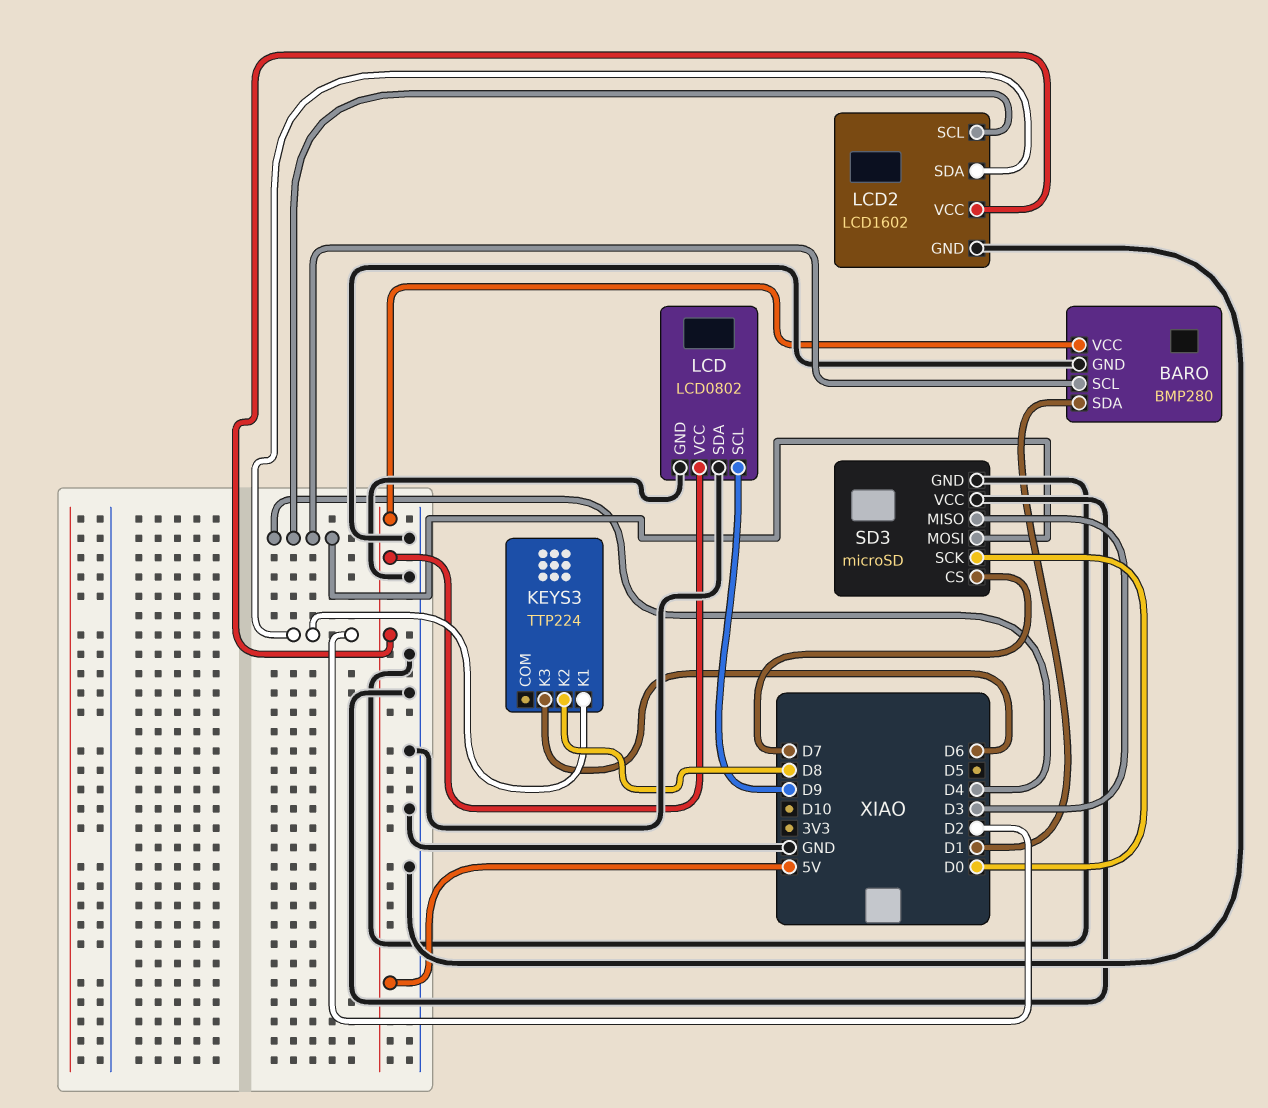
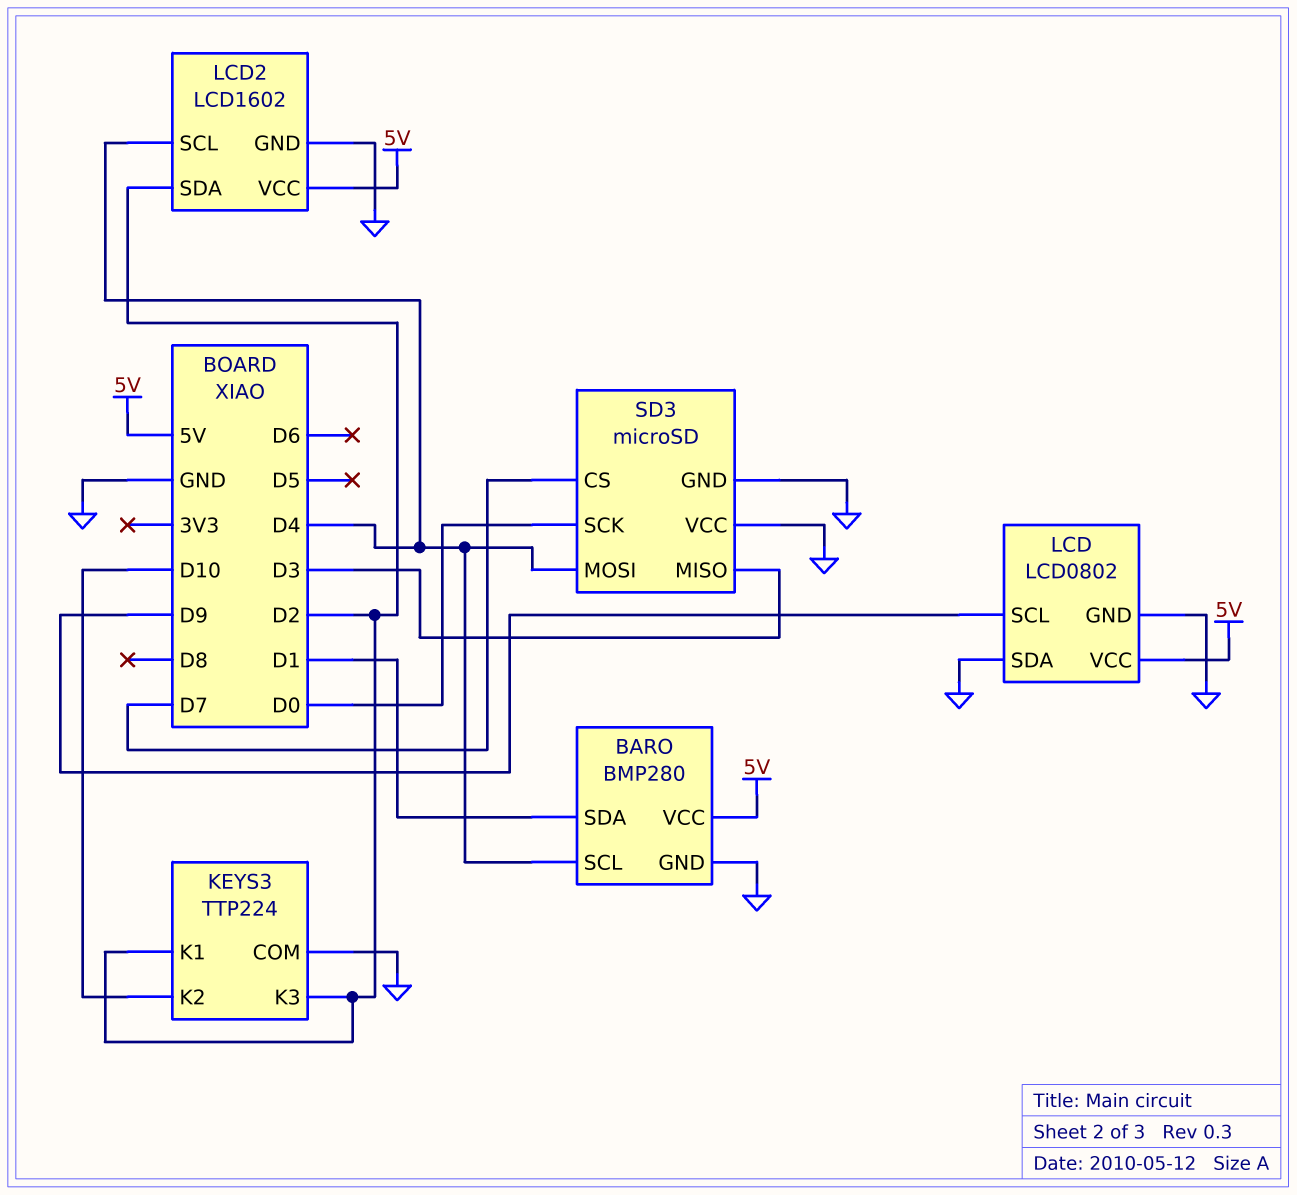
KEYS3 pin COM: none -> GND
KEYS3 pin K2: D8 -> D10
KEYS3 pin K3: D6 -> D2

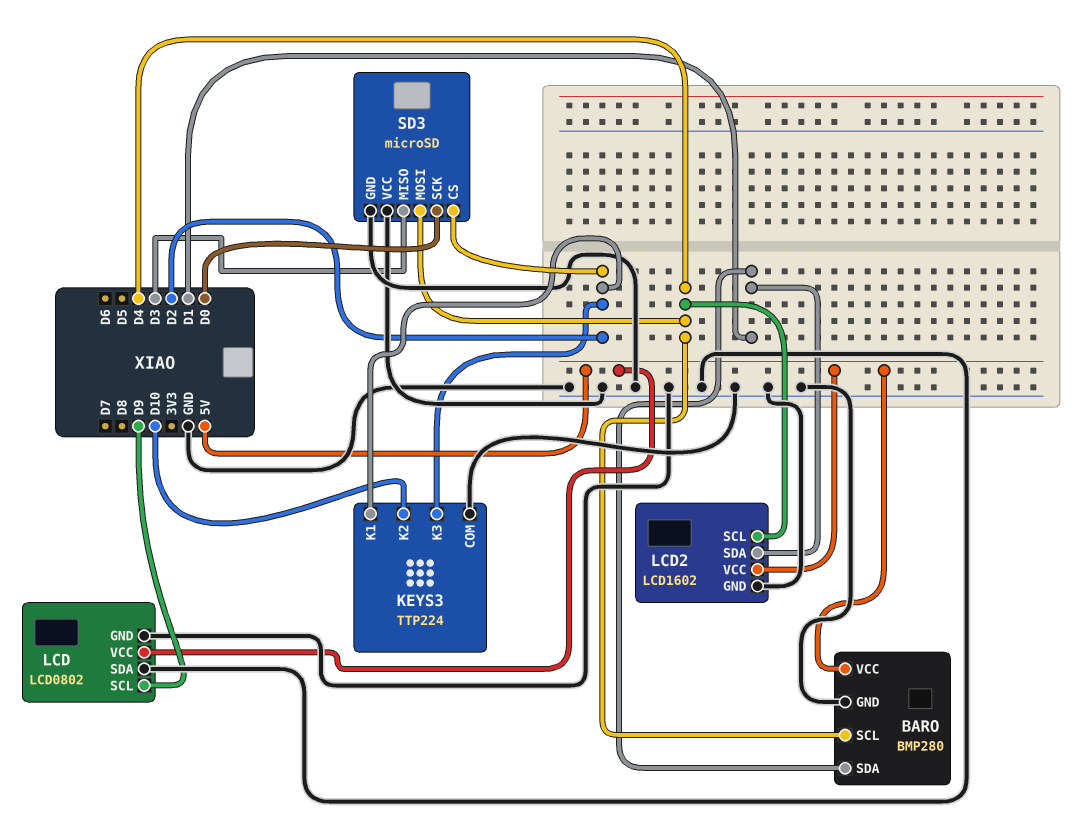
LCD2 pin SDA: D2 -> D1
SD3 pin CS: D7 -> D2

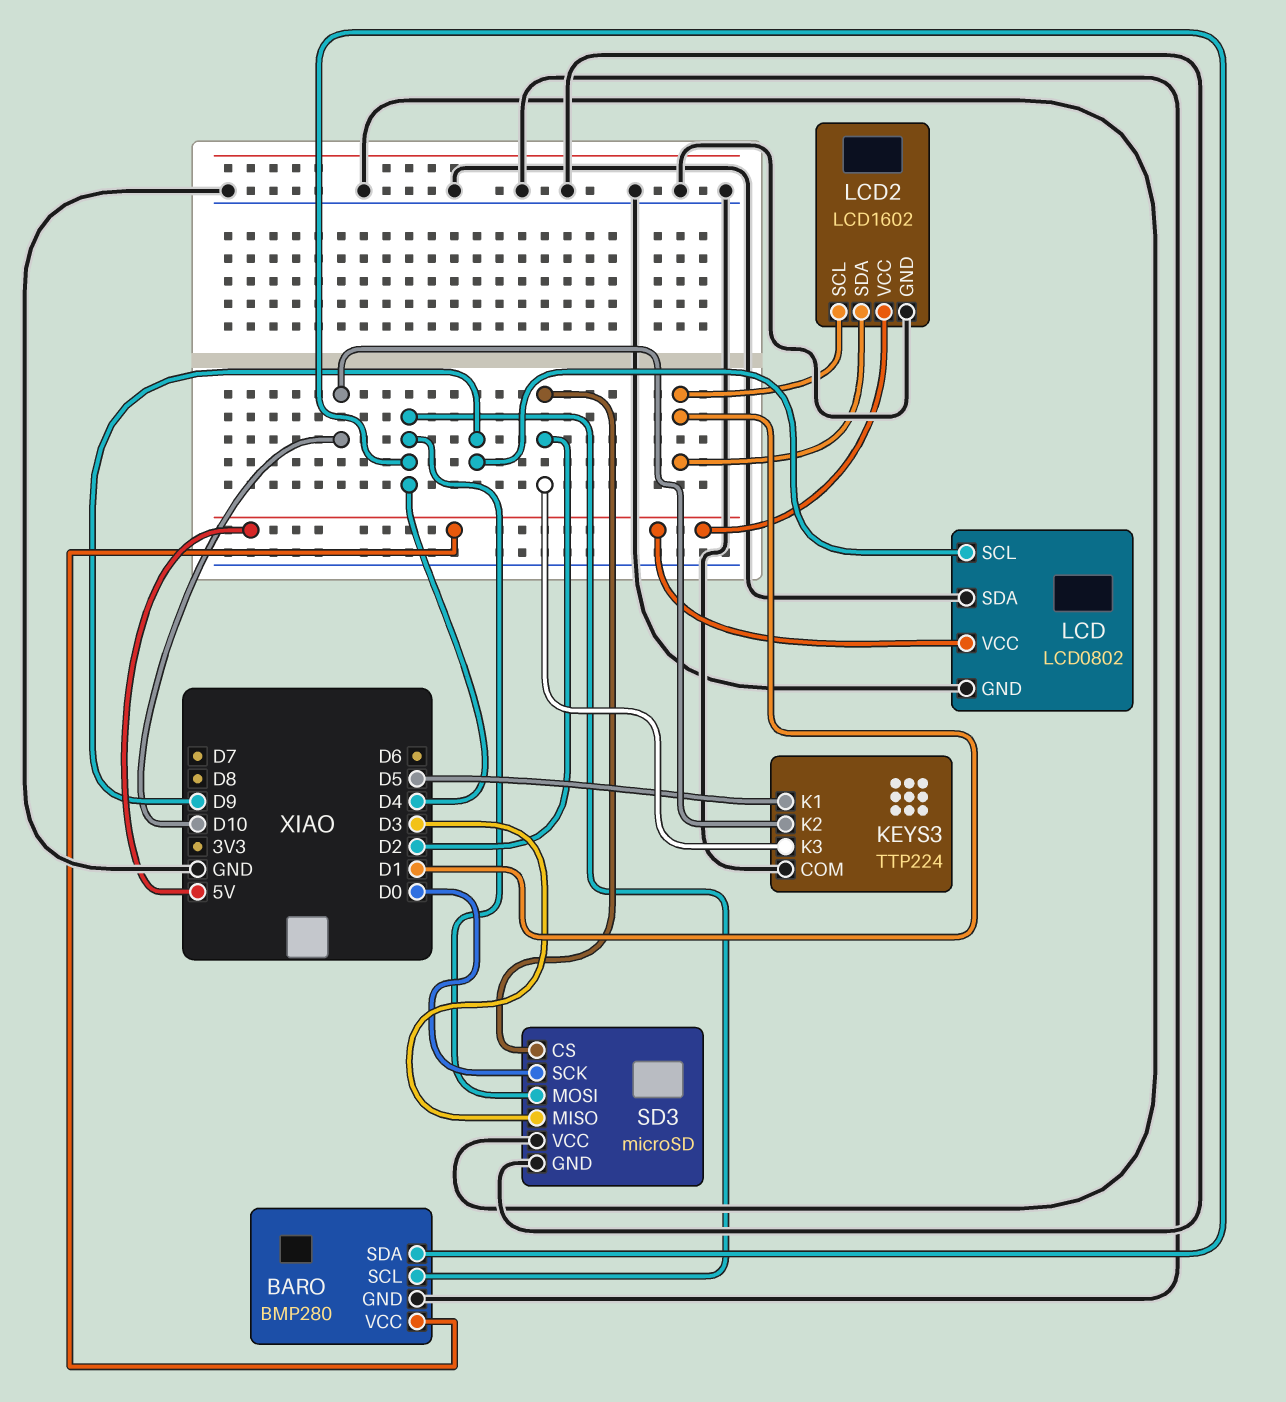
BARO pin SDA: D1 -> D4
KEYS3 pin K1: D2 -> D5
LCD2 pin SCL: D4 -> D1

